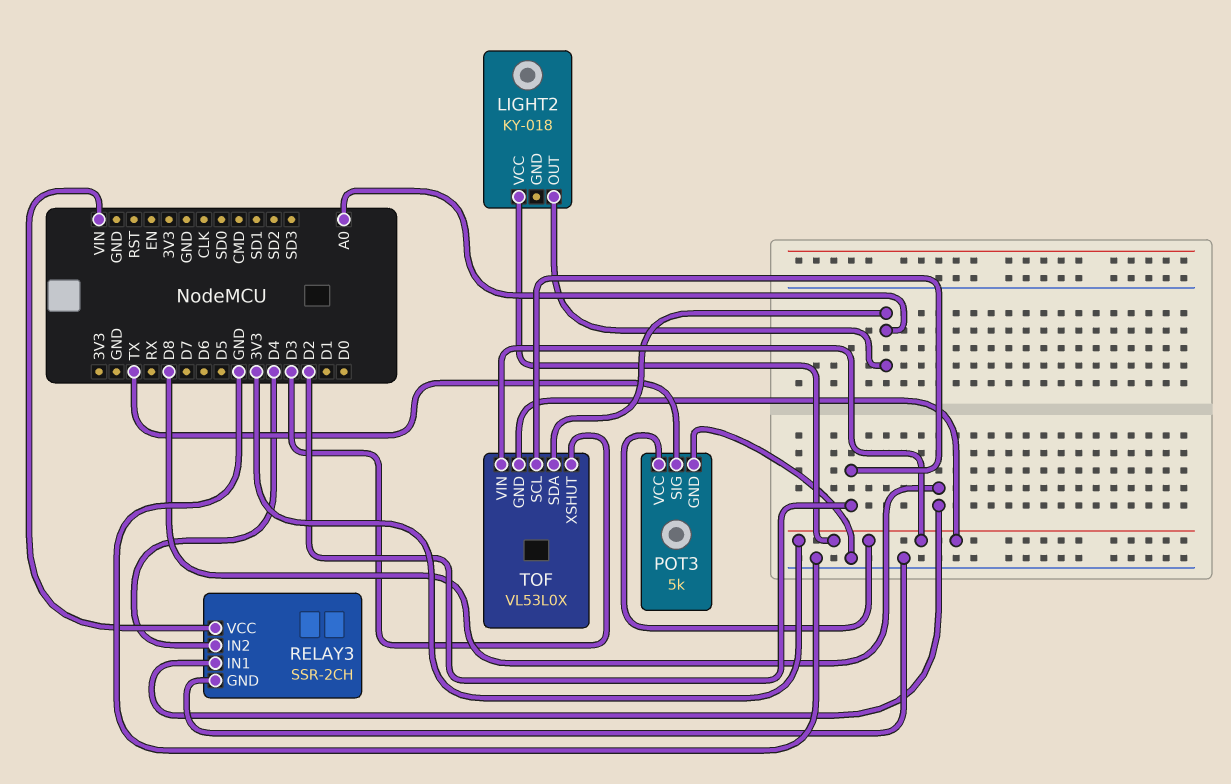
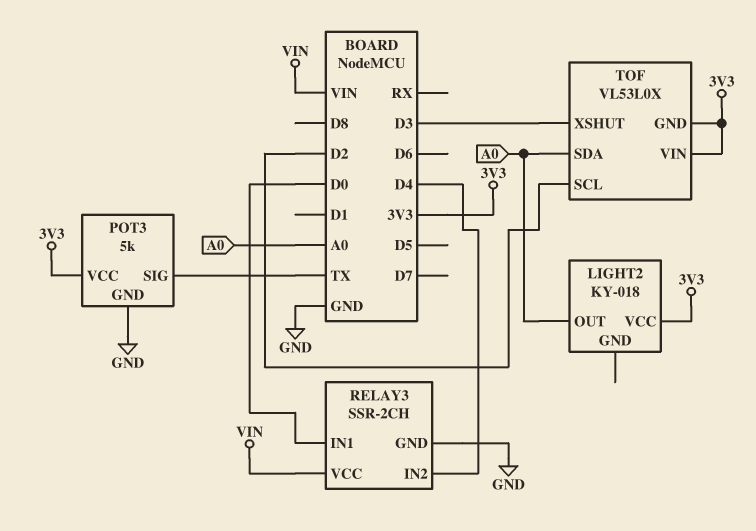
RELAY3 pin IN1: D8 -> D0

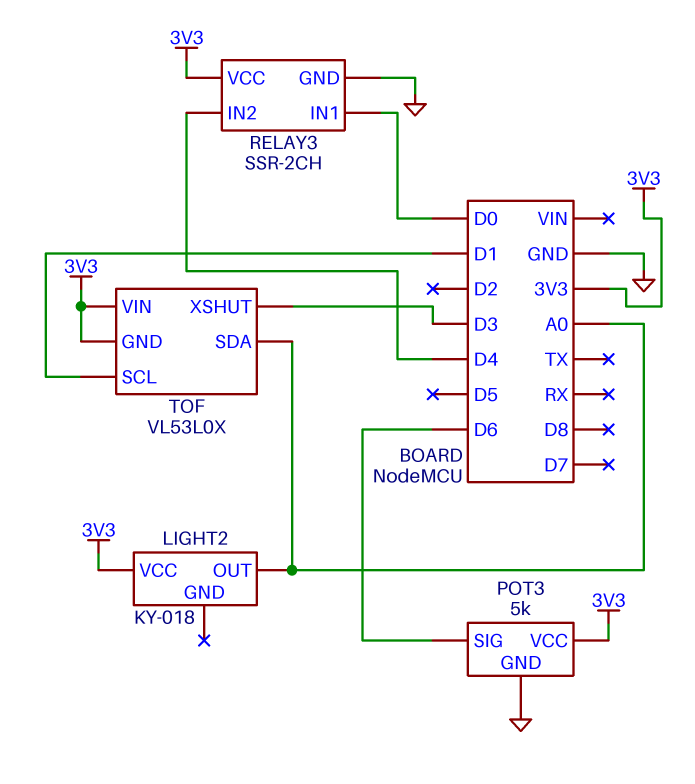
POT3 pin SIG: TX -> D6
RELAY3 pin VCC: VIN -> 3V3
TOF pin SCL: D2 -> D1

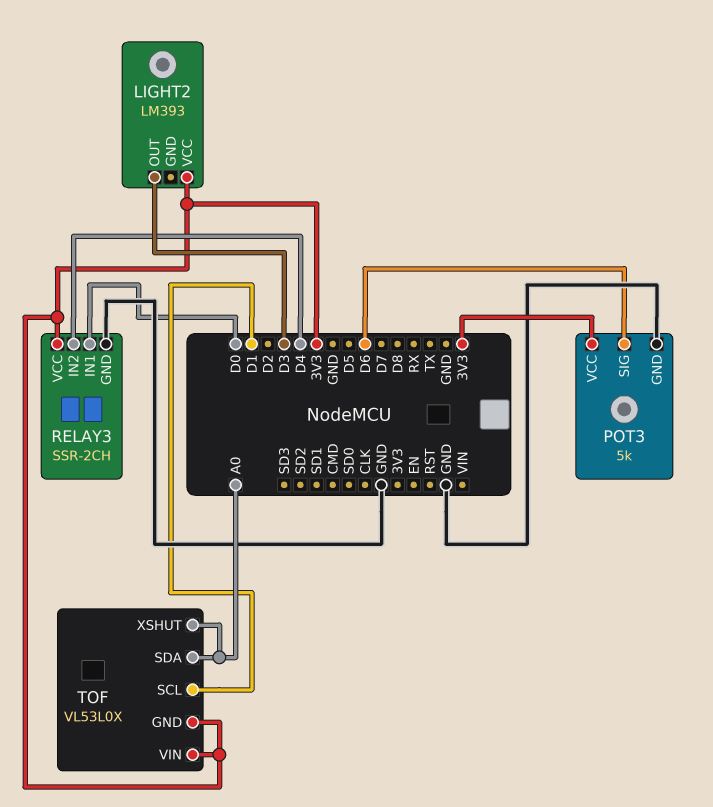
LIGHT2: KY-018 -> LM393
LIGHT2 pin OUT: A0 -> D3
TOF pin XSHUT: D3 -> A0

